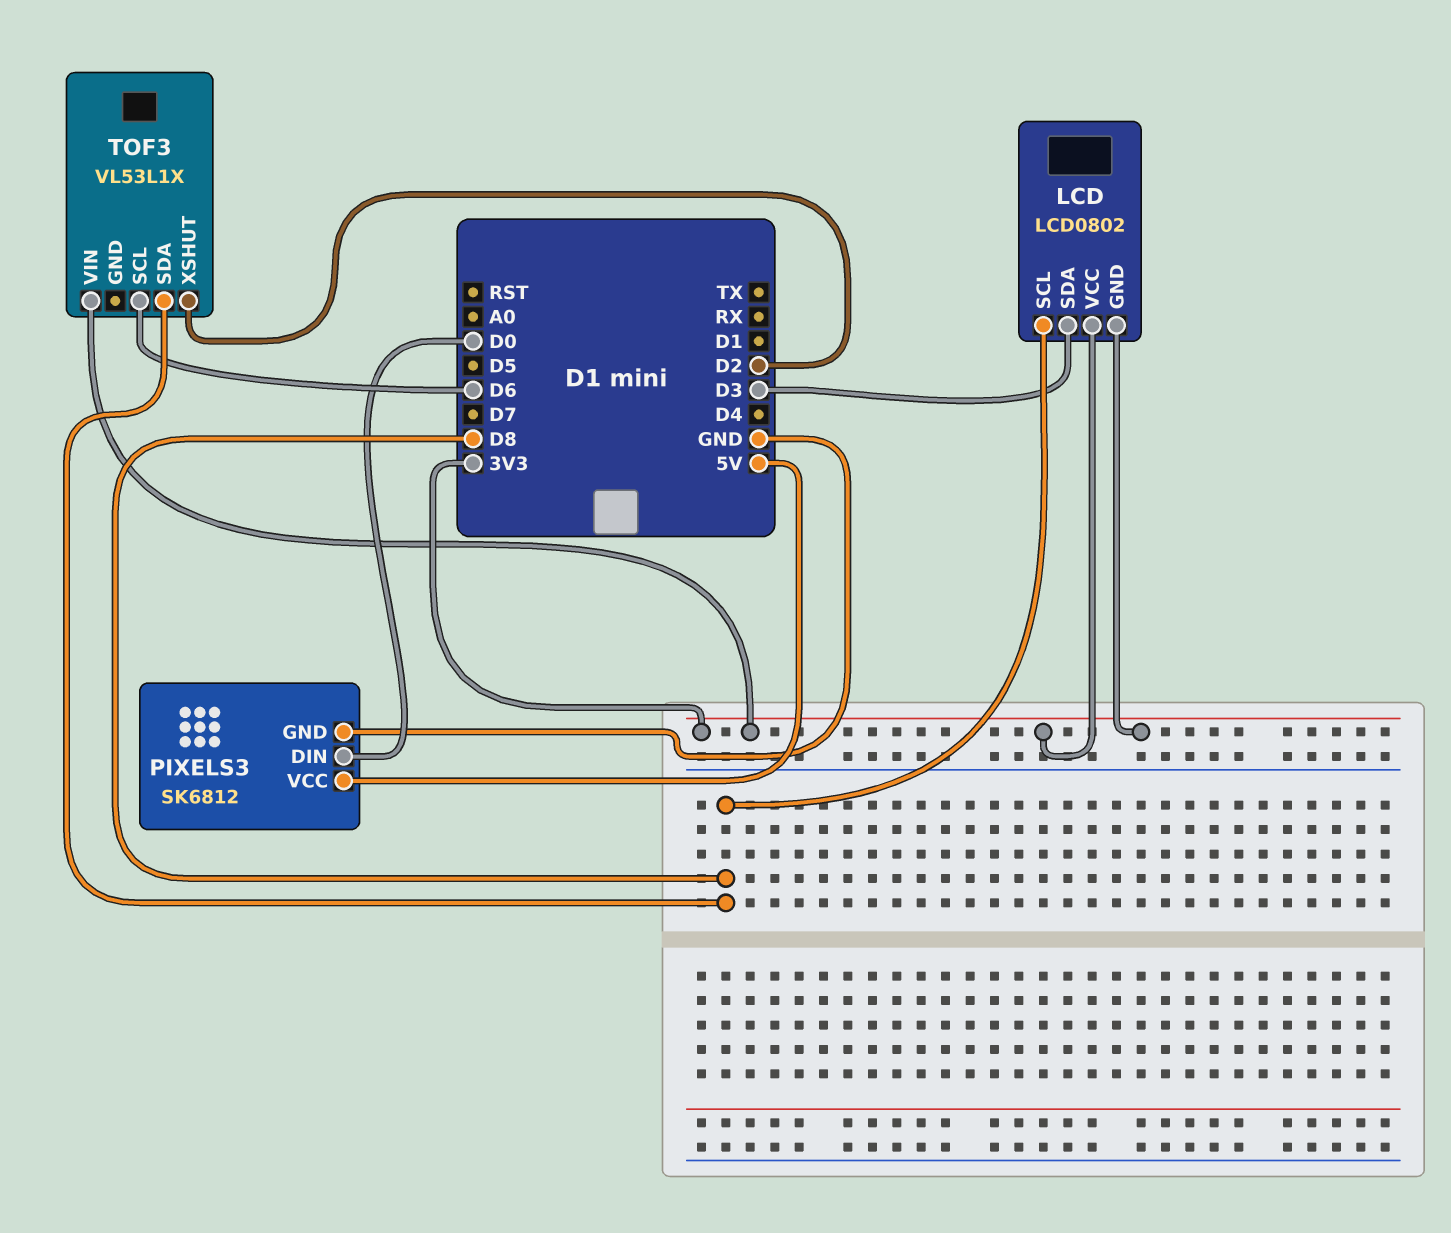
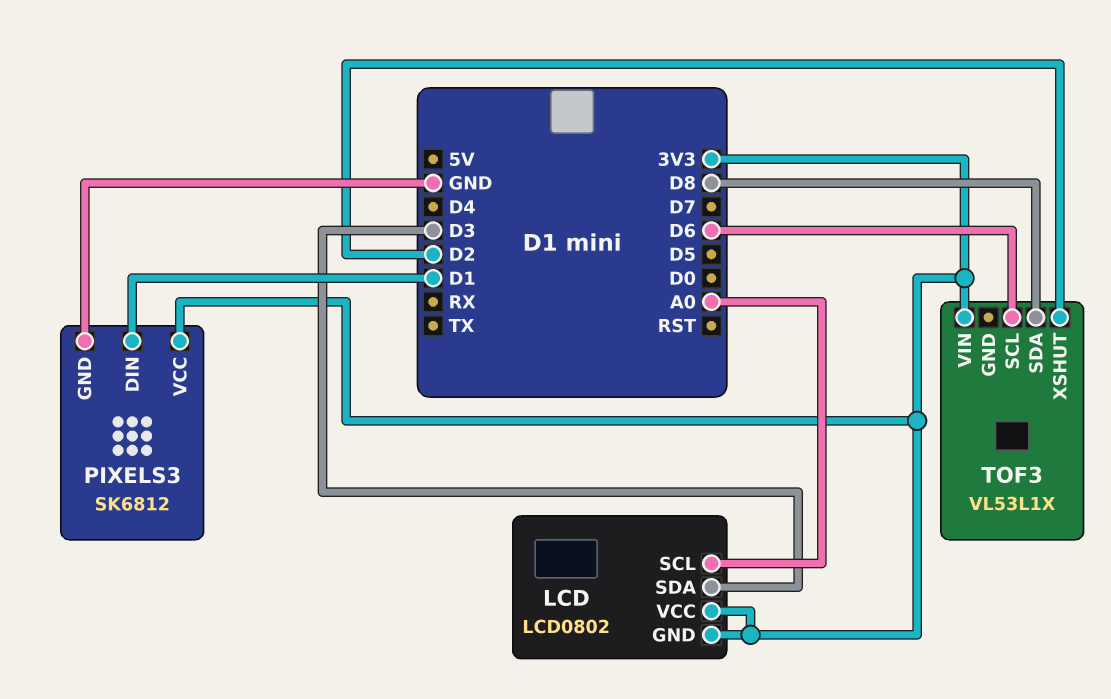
LCD pin SCL: D8 -> A0
PIXELS3 pin DIN: D0 -> D1
PIXELS3 pin VCC: 5V -> 3V3

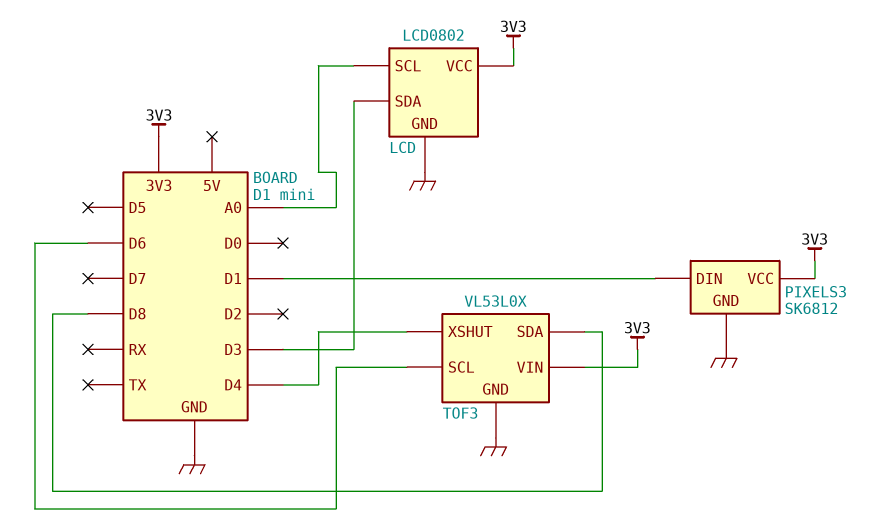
LCD pin GND: 3V3 -> GND
TOF3: VL53L1X -> VL53L0X
TOF3 pin GND: none -> GND
TOF3 pin XSHUT: D2 -> D4

